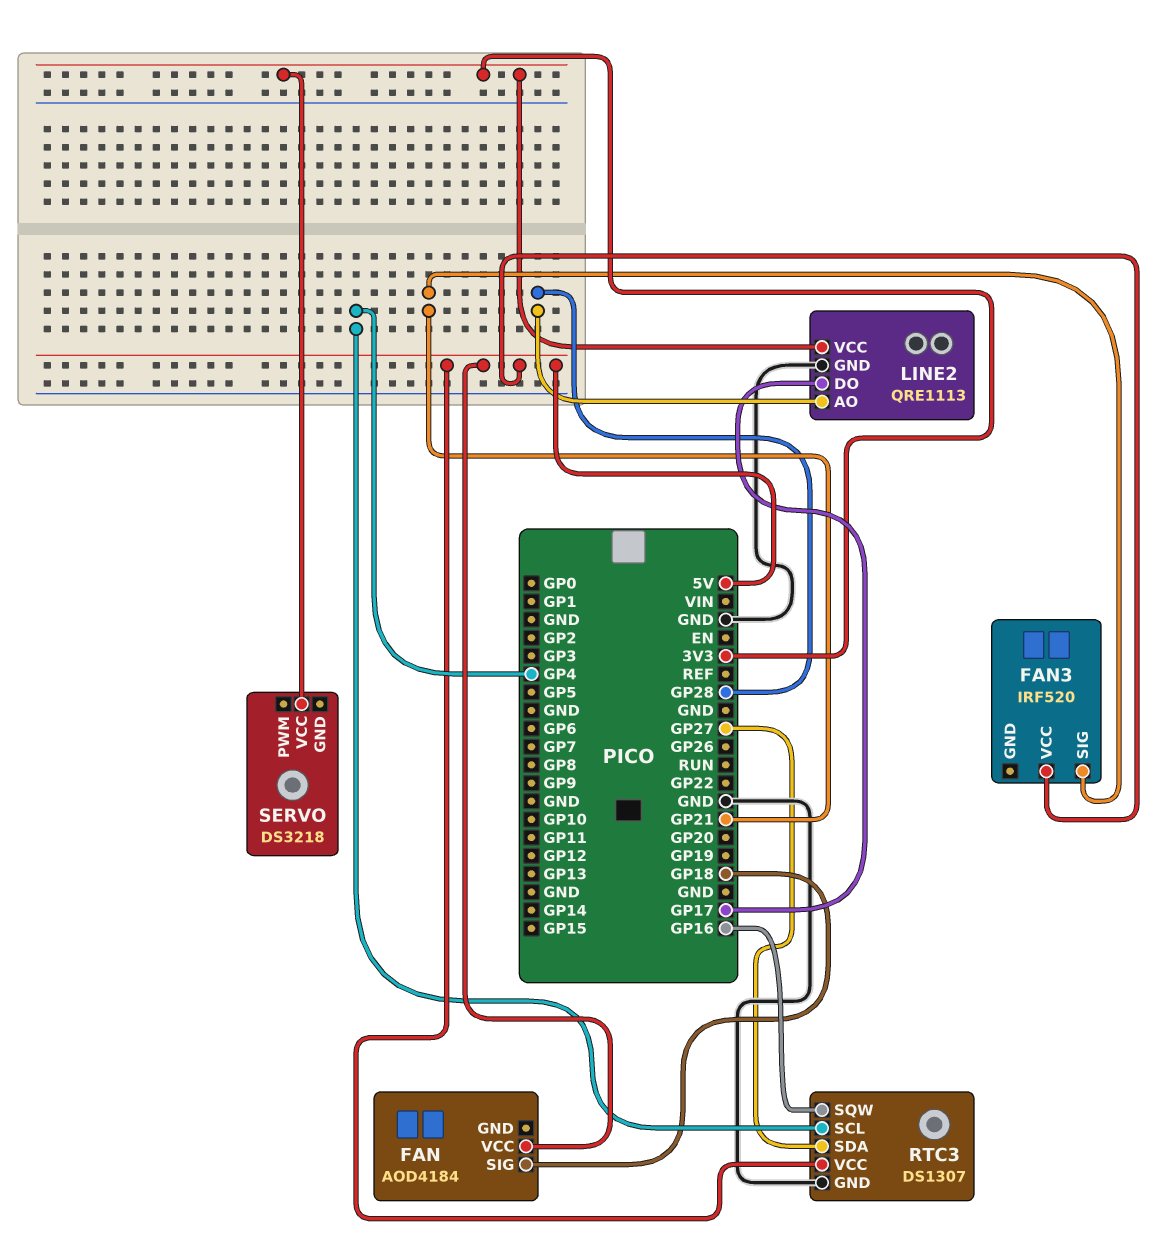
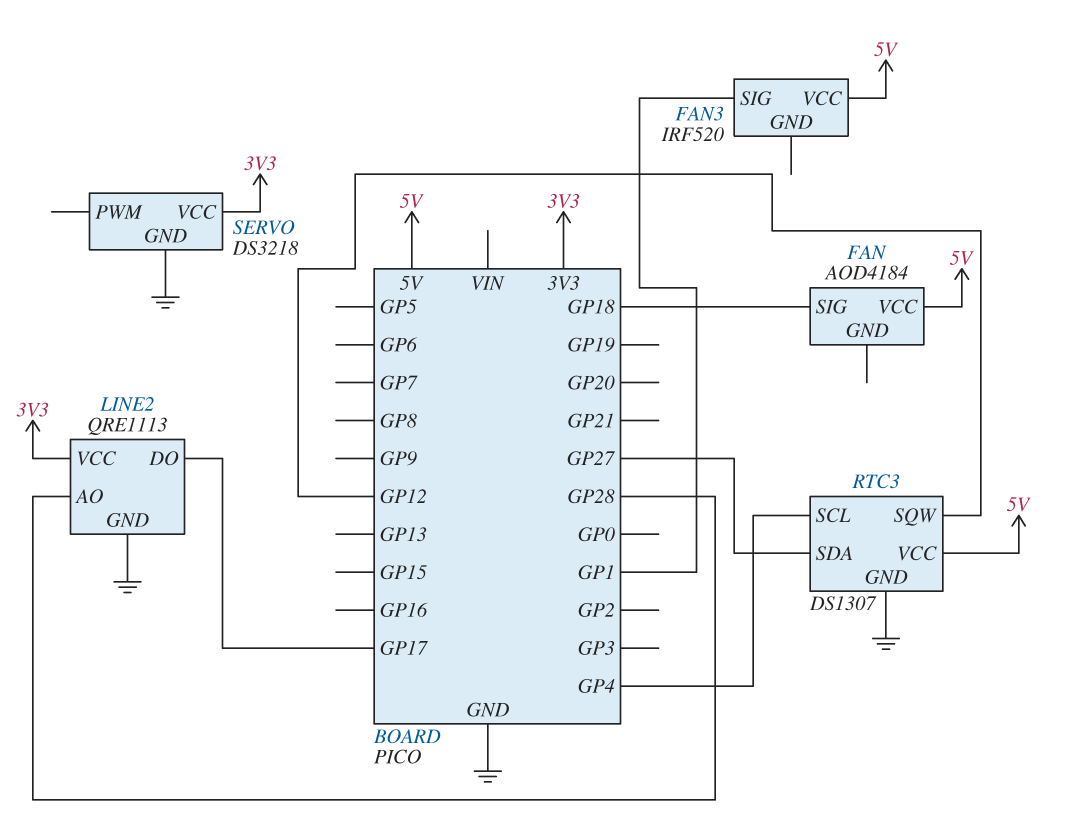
FAN3 pin SIG: GP21 -> GP1
RTC3 pin SQW: GP16 -> GP12
SERVO pin GND: none -> GND

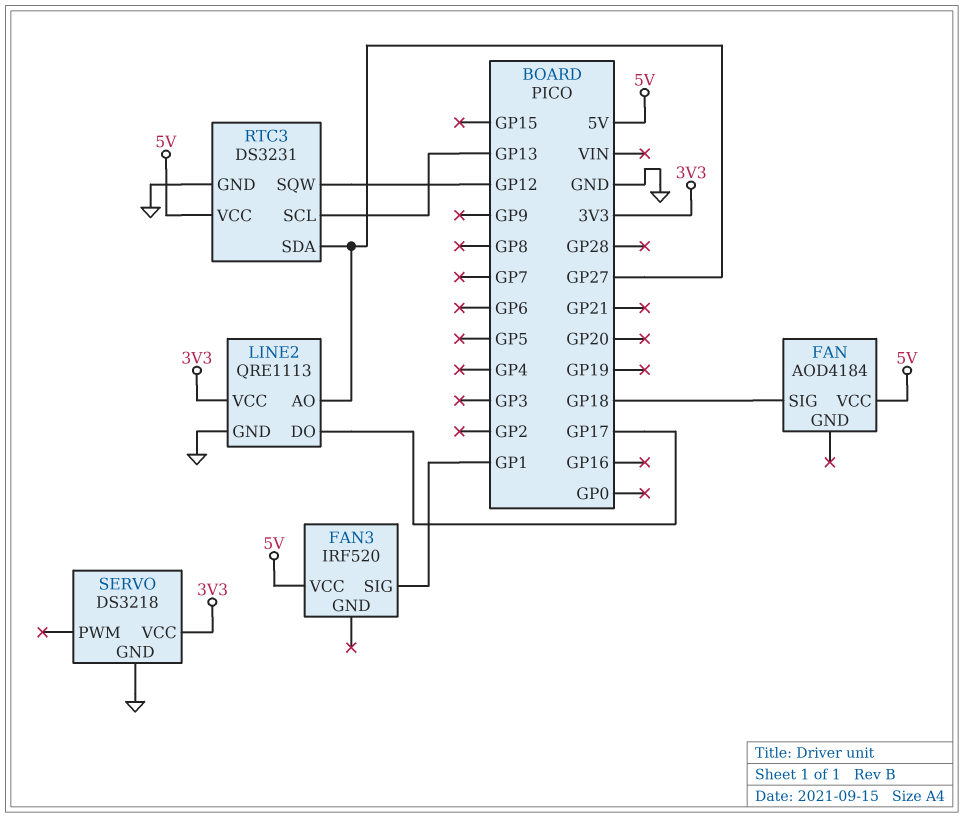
LINE2 pin AO: GP28 -> GP27
RTC3: DS1307 -> DS3231
RTC3 pin SCL: GP4 -> GP13

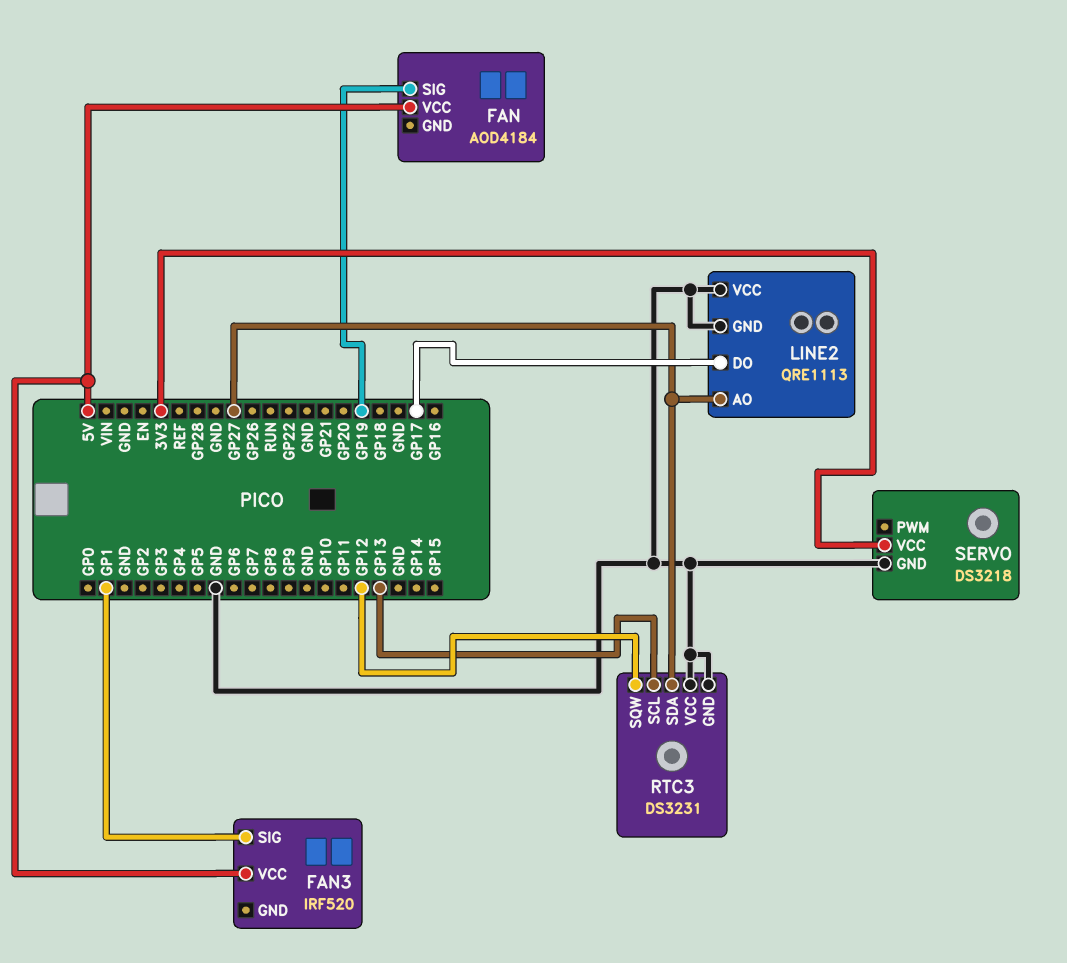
FAN pin SIG: GP18 -> GP19
LINE2 pin VCC: 3V3 -> GND
RTC3 pin VCC: 5V -> GND

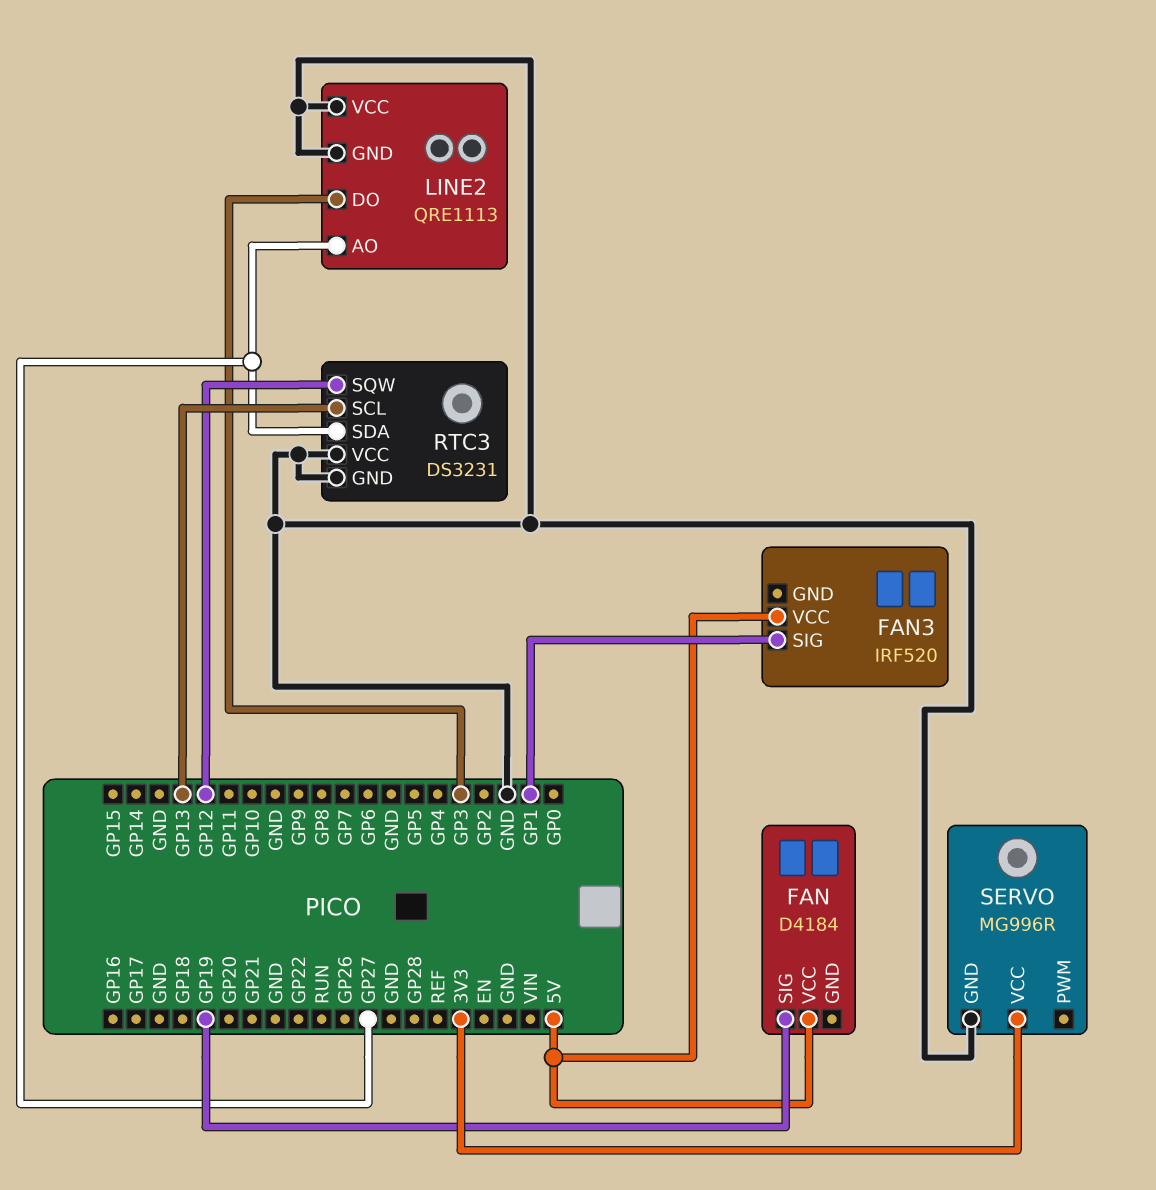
FAN: AOD4184 -> D4184
LINE2 pin DO: GP17 -> GP3
SERVO: DS3218 -> MG996R

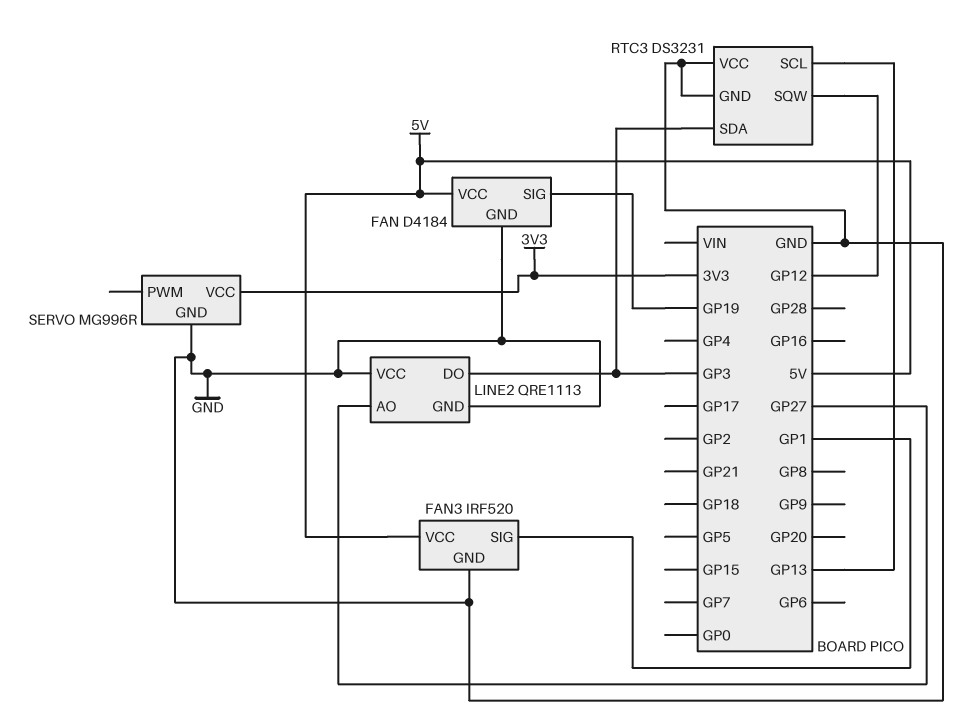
FAN pin GND: none -> GND
FAN3 pin GND: none -> GND
RTC3 pin SDA: GP27 -> GP3

